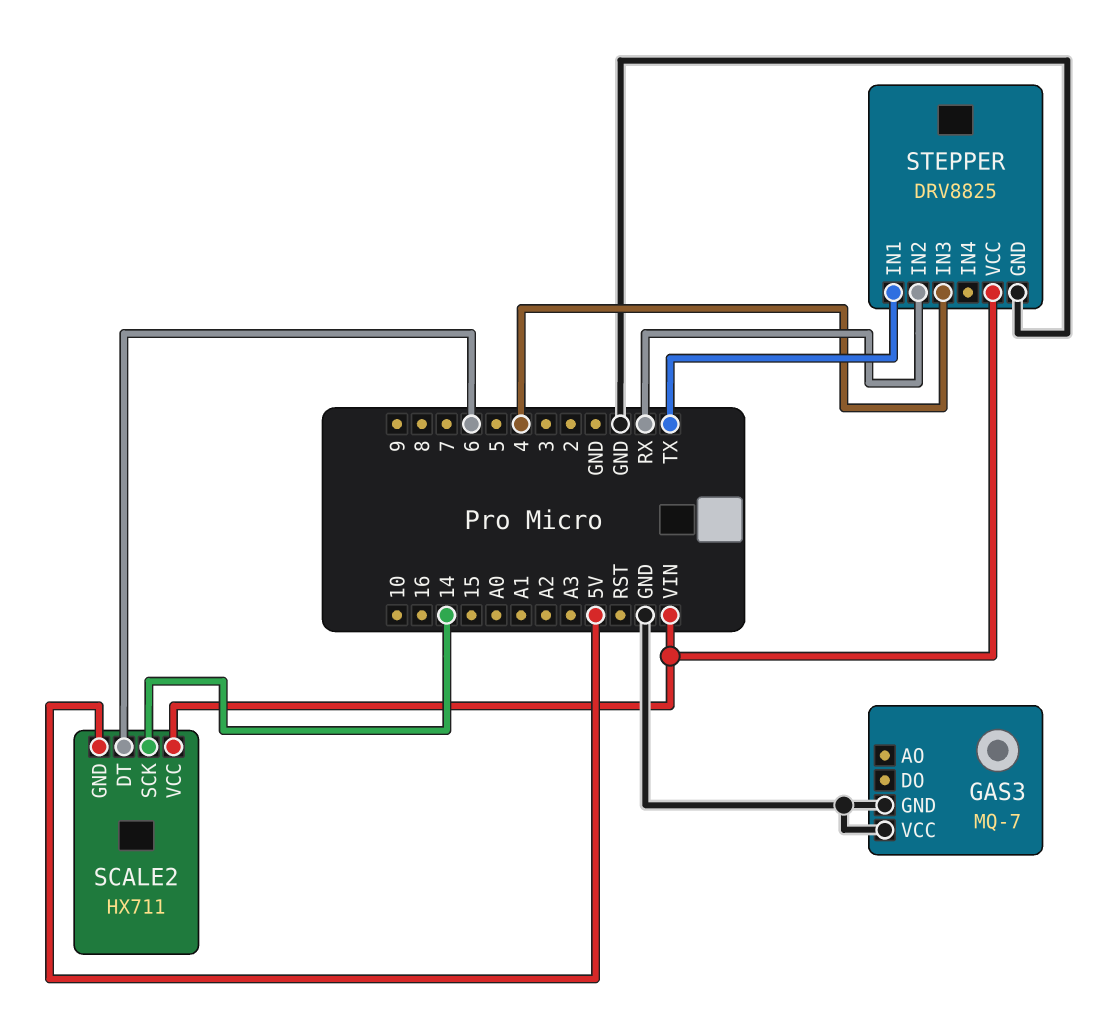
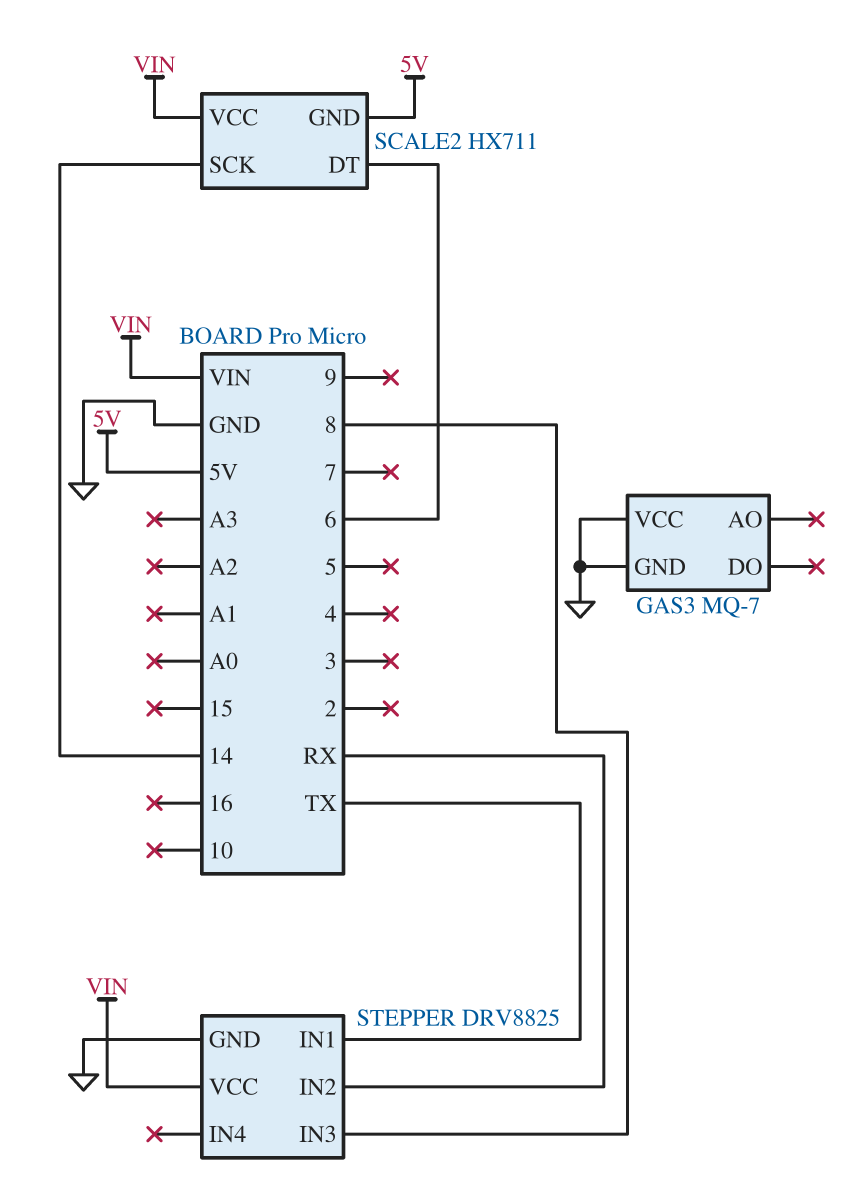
STEPPER pin IN3: 4 -> 8

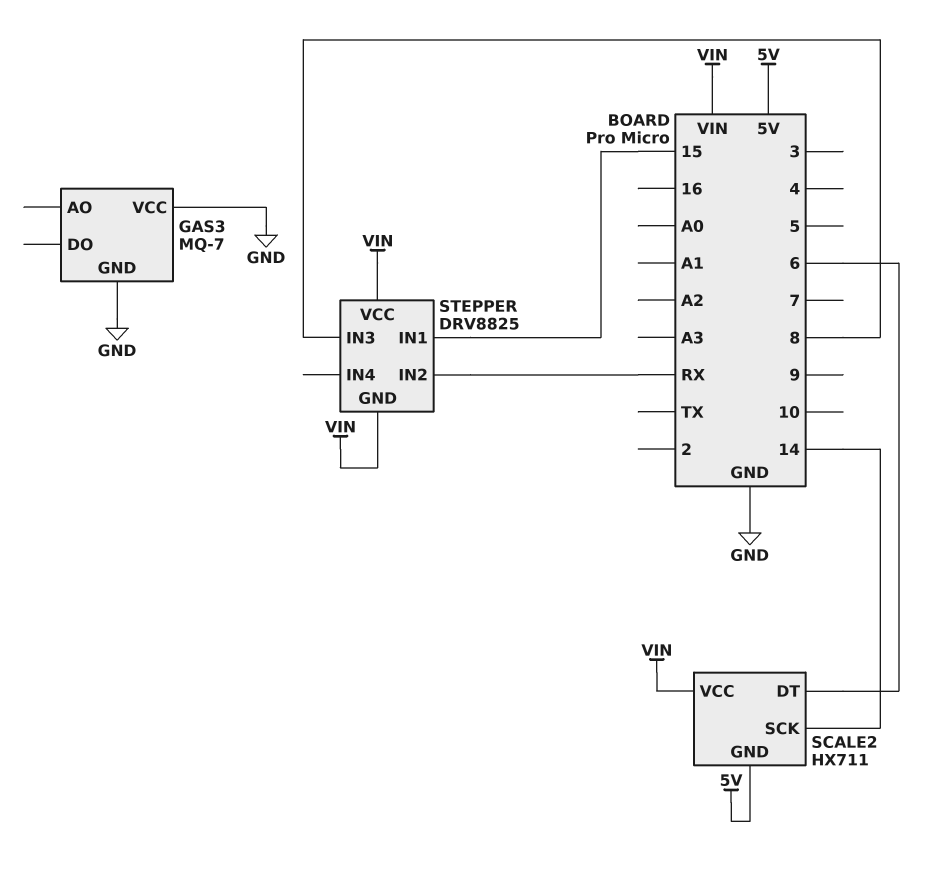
STEPPER pin GND: GND -> VIN
STEPPER pin IN1: TX -> 15

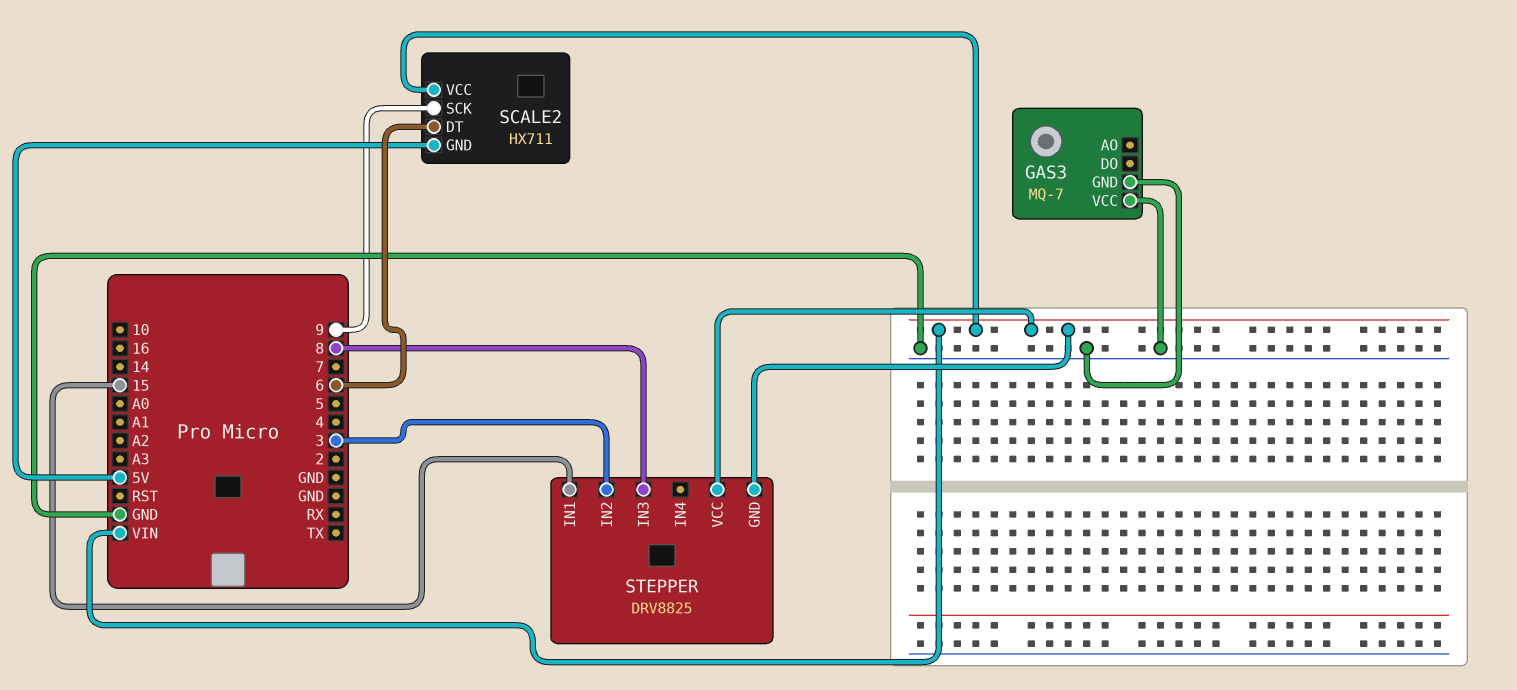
SCALE2 pin SCK: 14 -> 9
STEPPER pin IN2: RX -> 3

